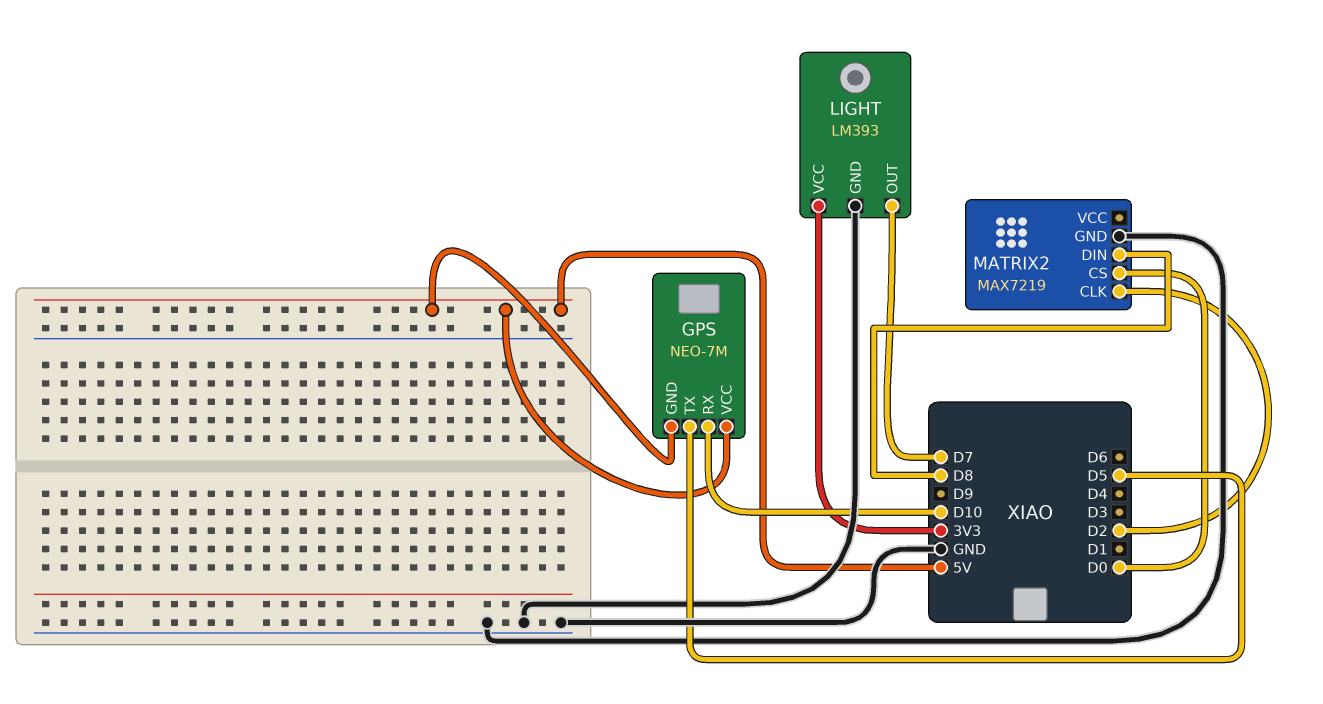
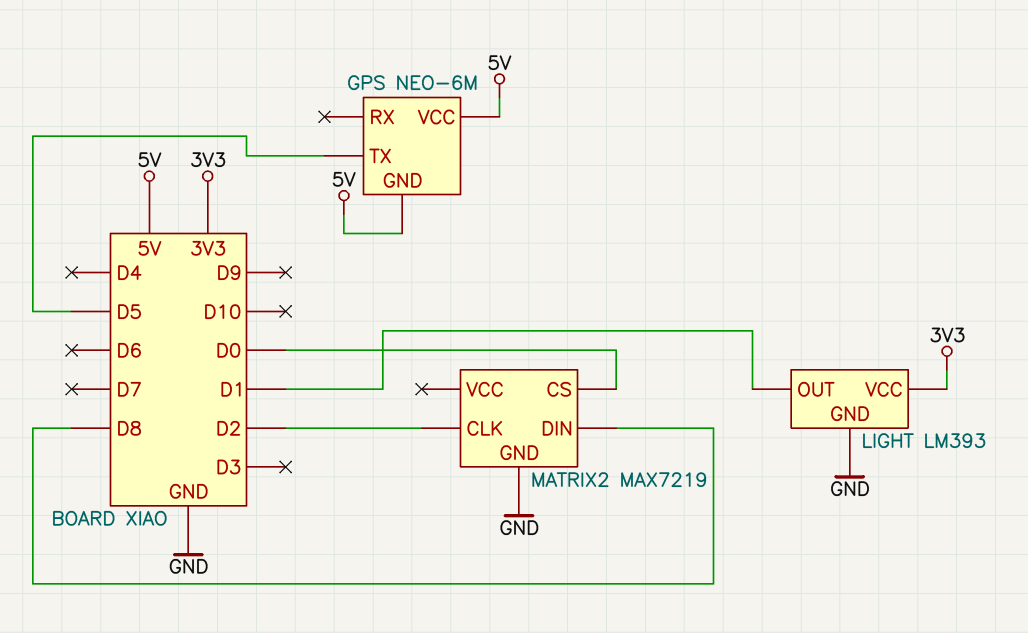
GPS: NEO-7M -> NEO-6M
GPS pin RX: D10 -> none
LIGHT pin OUT: D7 -> D1

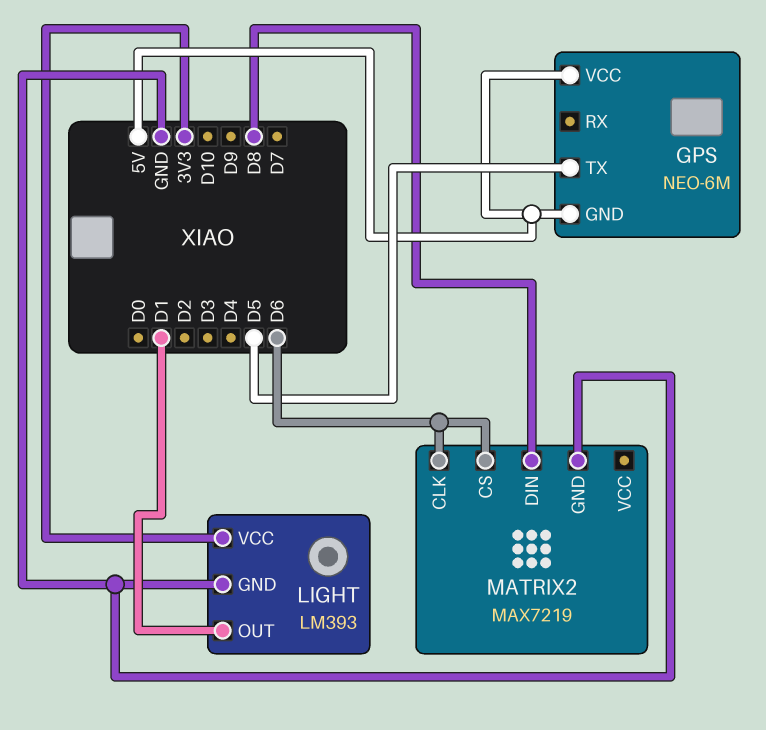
MATRIX2 pin CLK: D2 -> D6
MATRIX2 pin CS: D0 -> D6

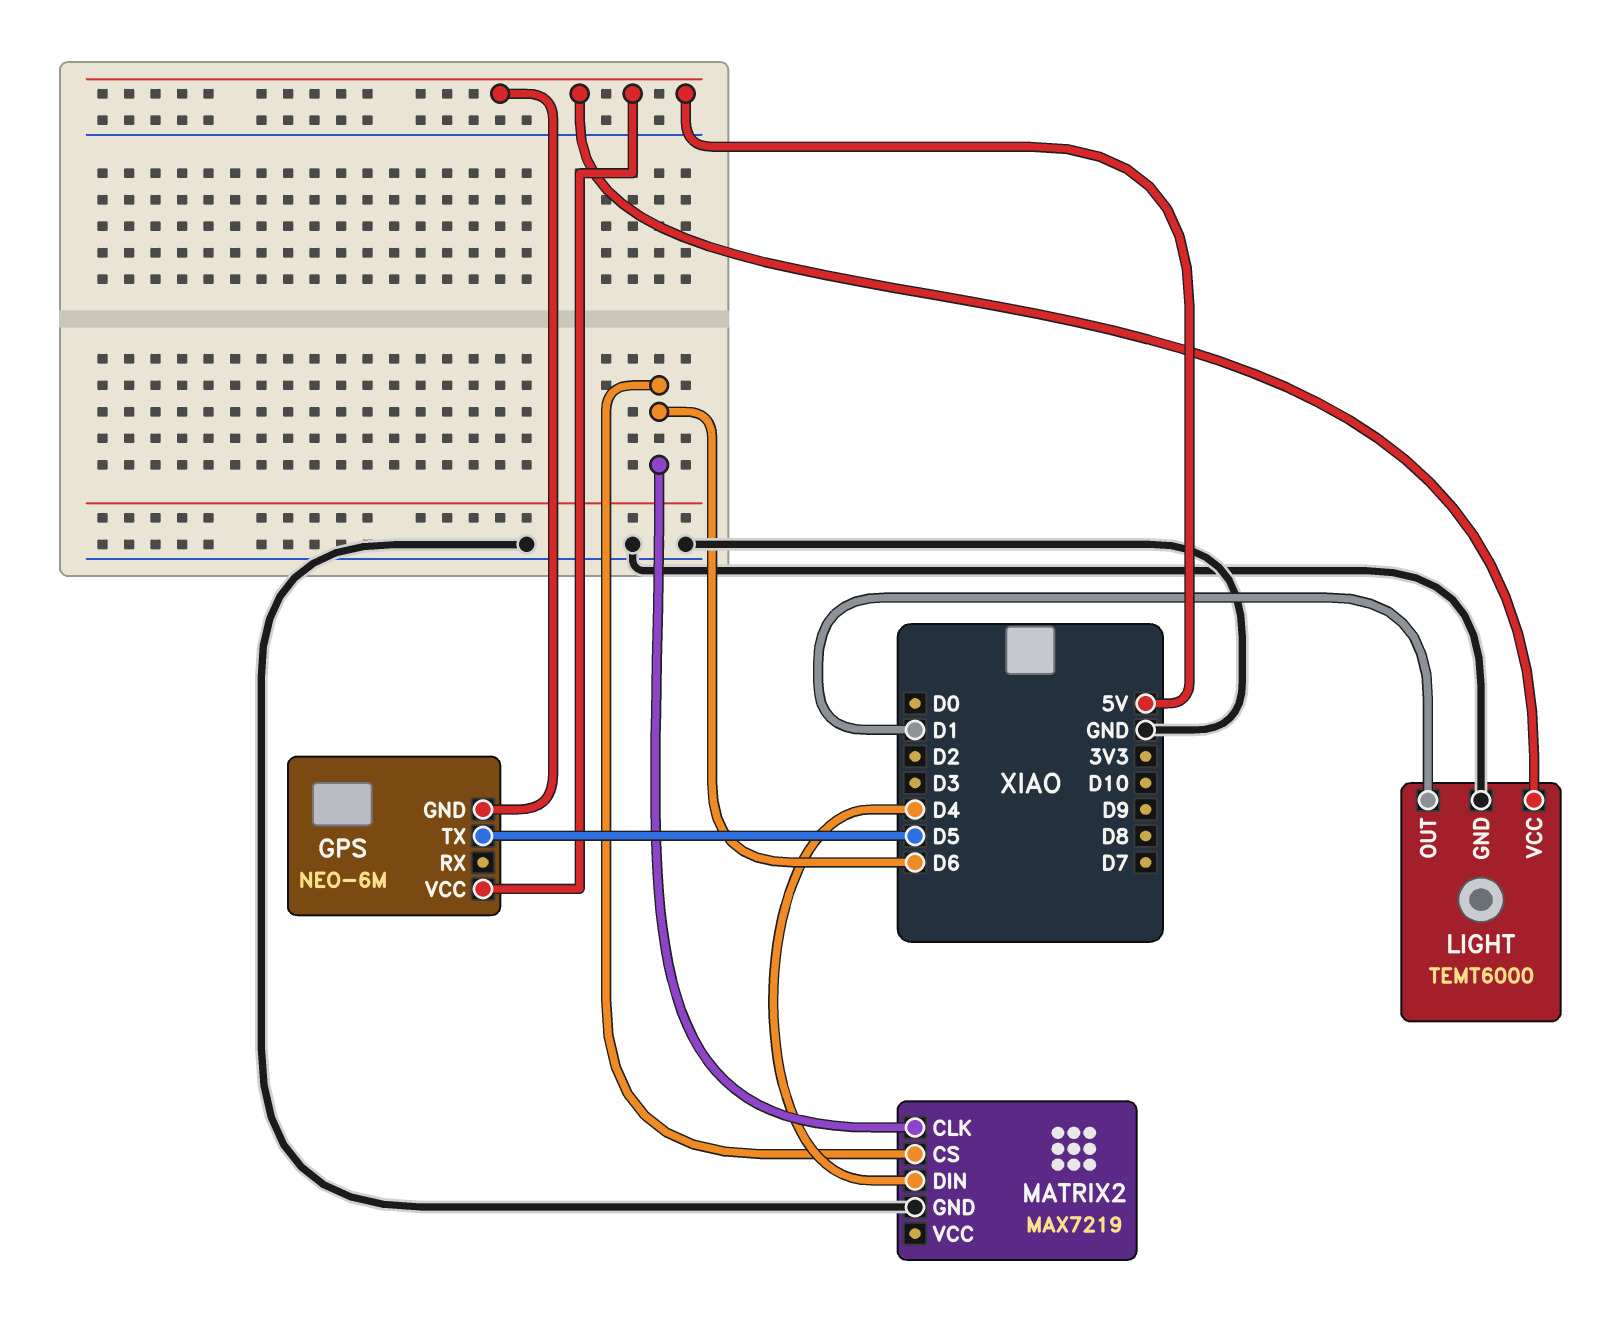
LIGHT: LM393 -> TEMT6000
LIGHT pin VCC: 3V3 -> 5V
MATRIX2 pin DIN: D8 -> D4

